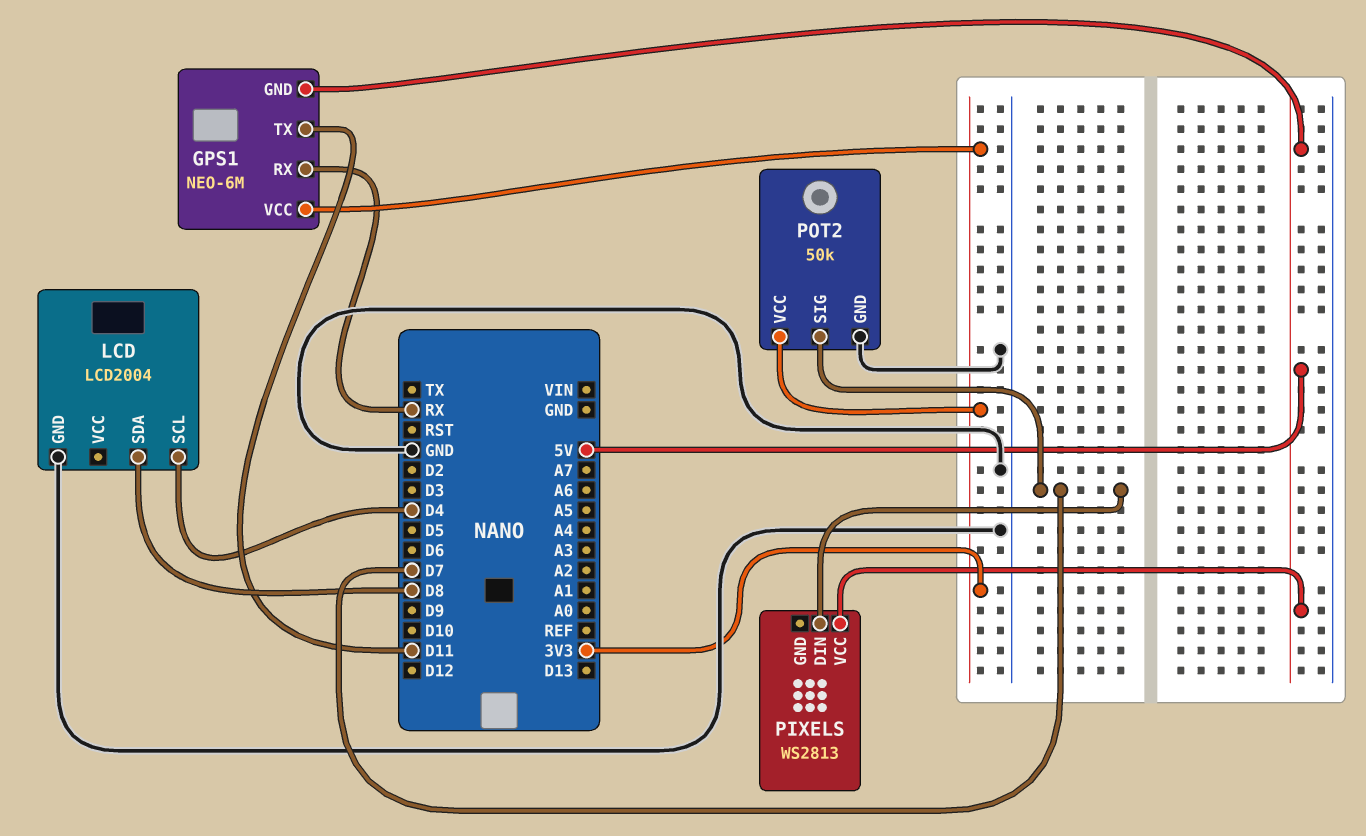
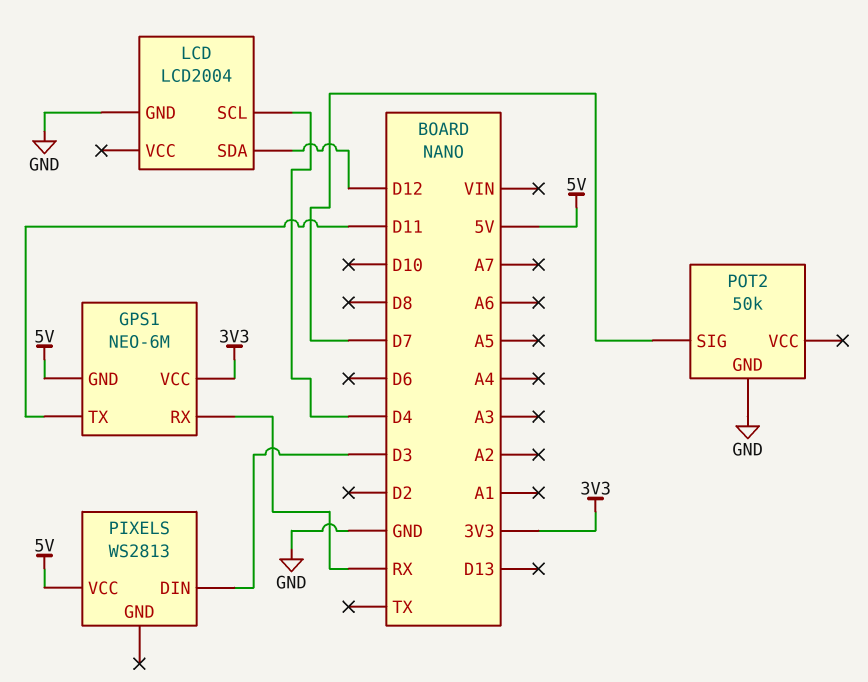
LCD pin SDA: D8 -> D12
PIXELS pin DIN: D7 -> D3
POT2 pin VCC: 3V3 -> none

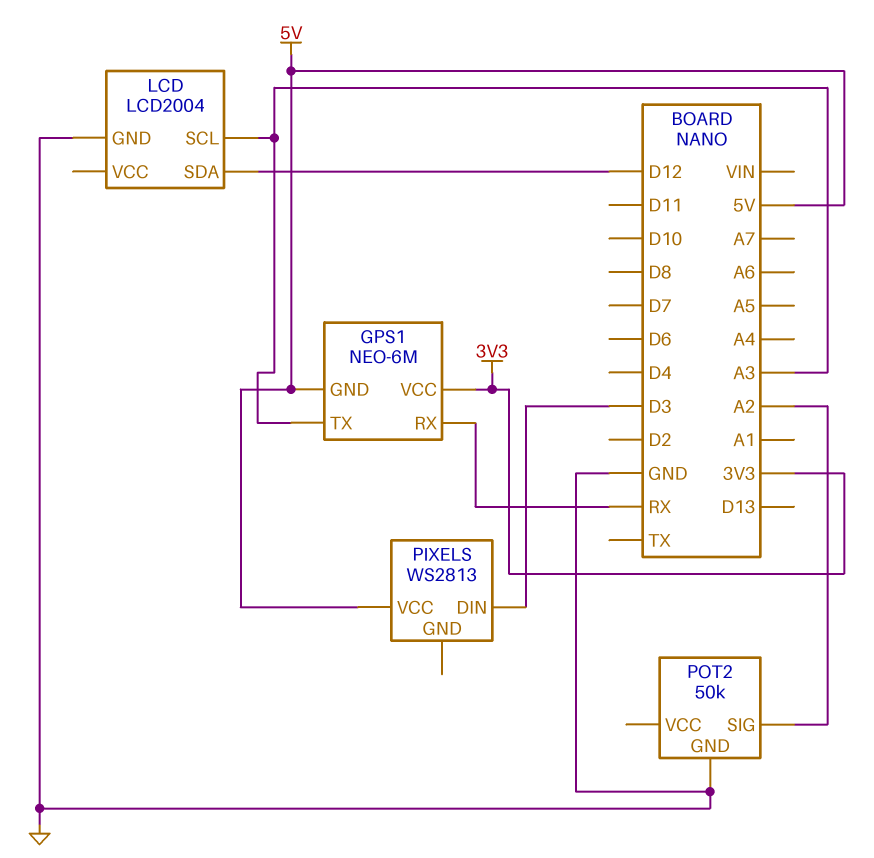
GPS1 pin TX: D11 -> A3
LCD pin SCL: D4 -> A3
POT2 pin SIG: D7 -> A2

